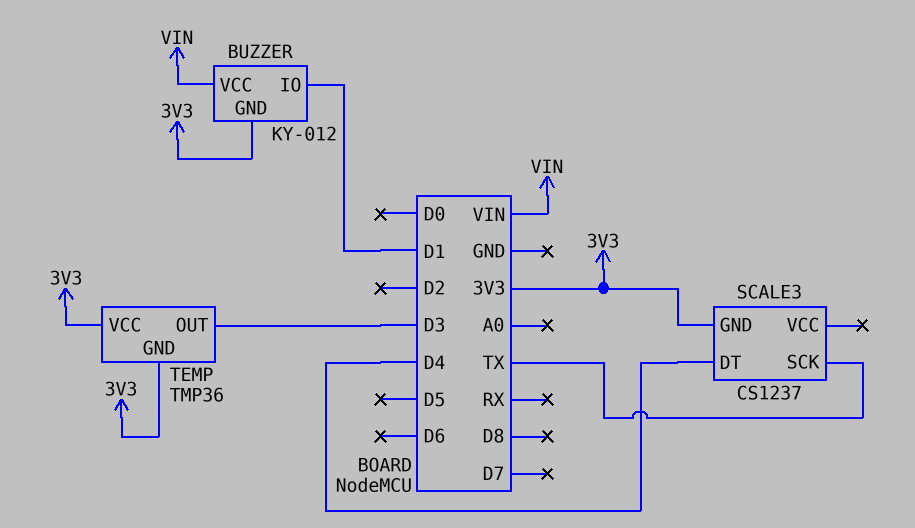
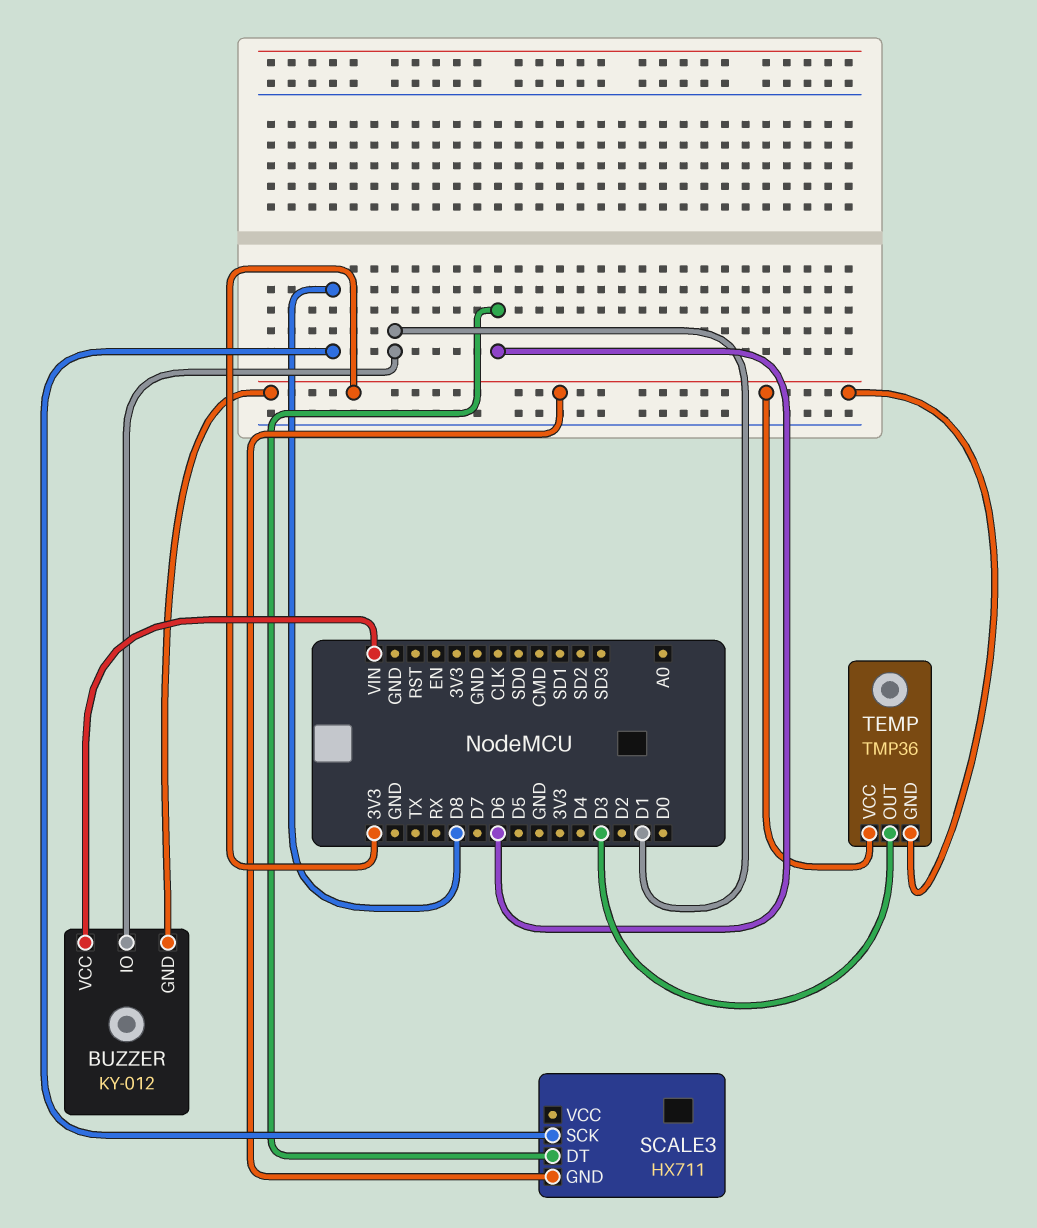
SCALE3: CS1237 -> HX711
SCALE3 pin DT: D4 -> D6
SCALE3 pin SCK: TX -> D8

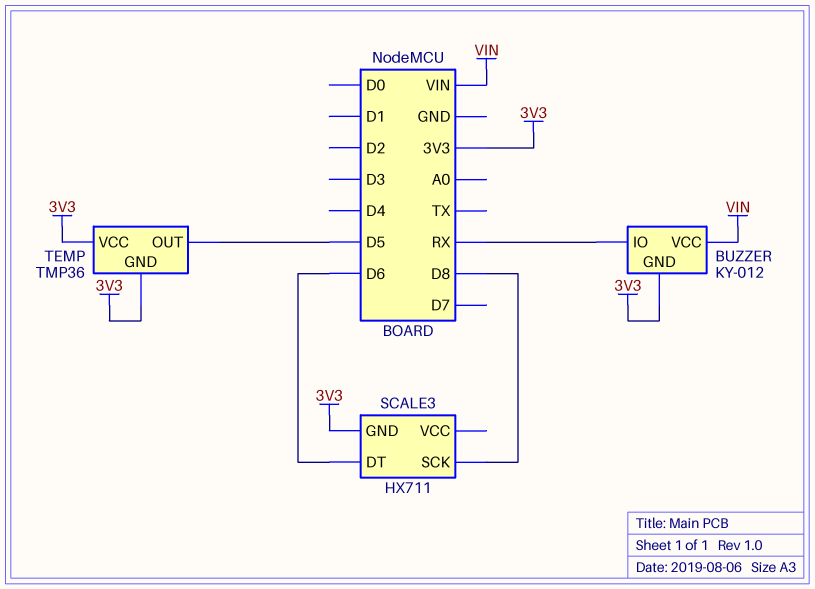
BUZZER pin IO: D1 -> RX
TEMP pin OUT: D3 -> D5

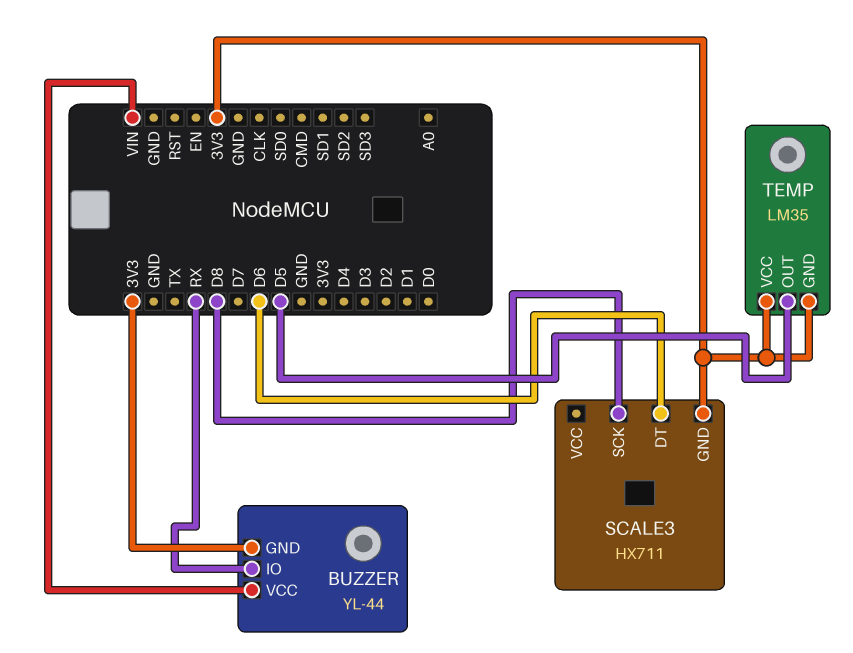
BUZZER: KY-012 -> YL-44
TEMP: TMP36 -> LM35

